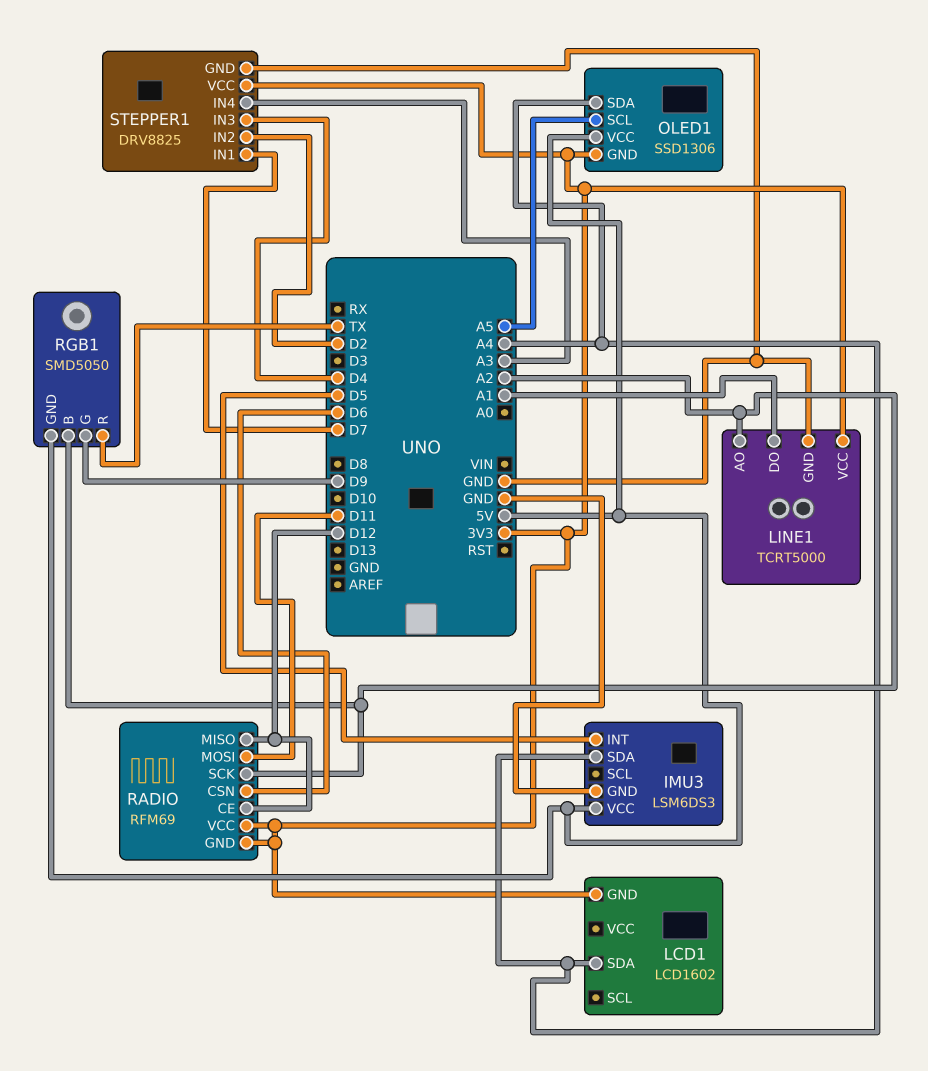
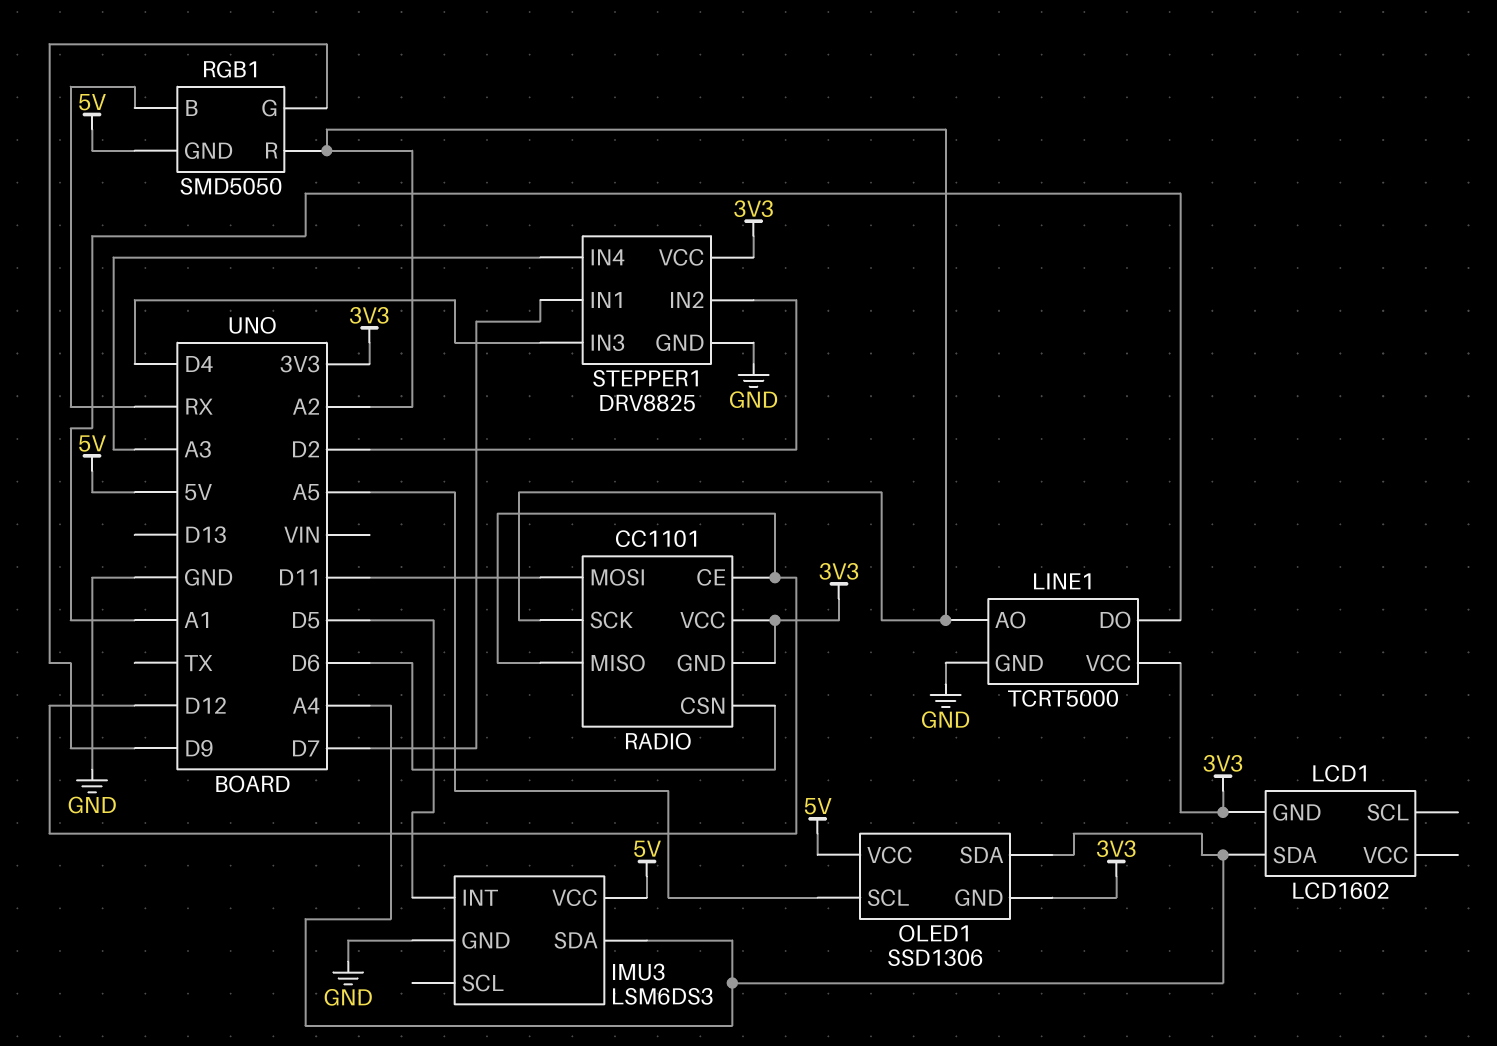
RADIO: RFM69 -> CC1101
RGB1 pin B: A2 -> RX
RGB1 pin R: TX -> A2

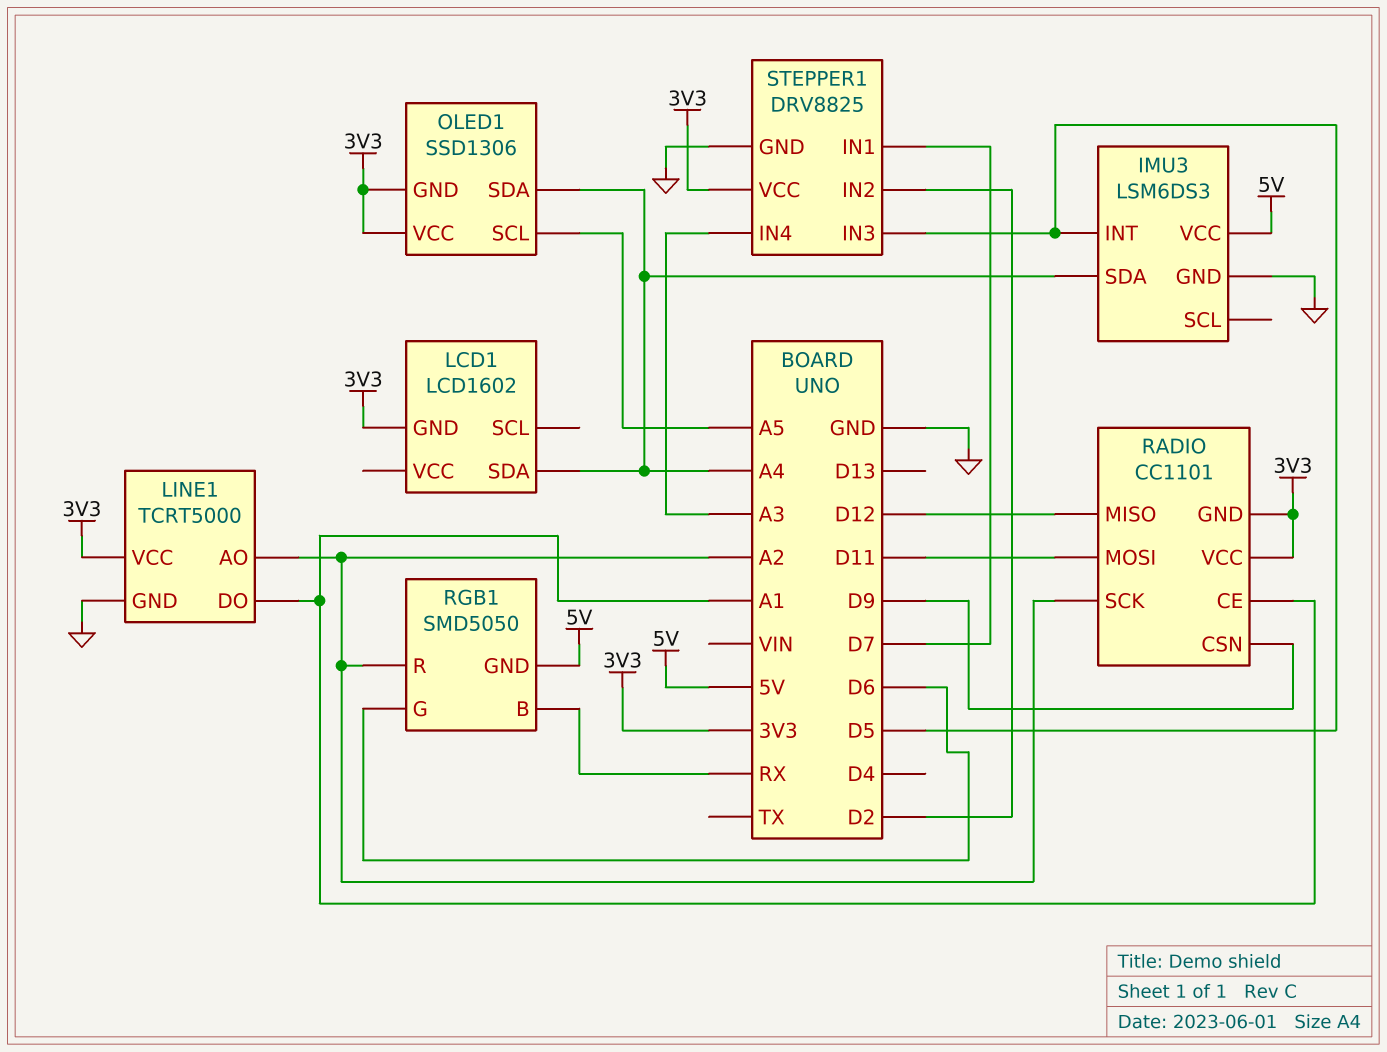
OLED1 pin VCC: 5V -> 3V3
RADIO pin CE: D12 -> A1
RADIO pin CSN: D6 -> D9
RGB1 pin G: D9 -> D6
STEPPER1 pin IN3: D4 -> D5

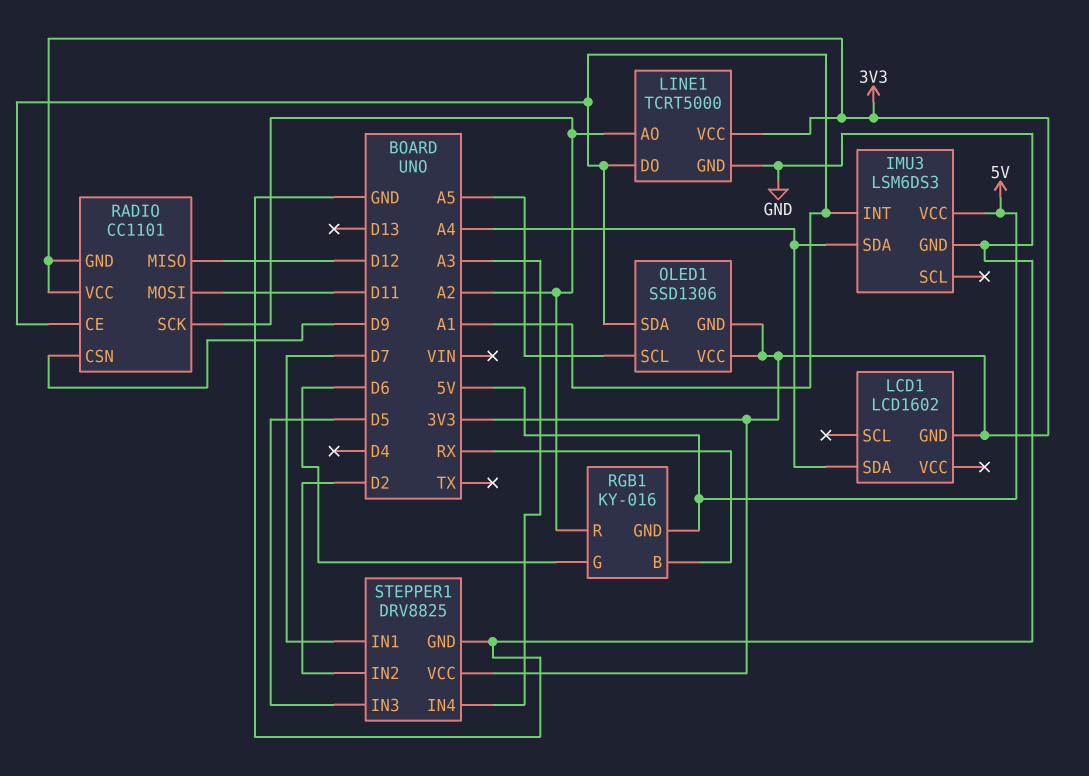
IMU3 pin INT: D5 -> A1
OLED1 pin SDA: A4 -> A1
RGB1: SMD5050 -> KY-016

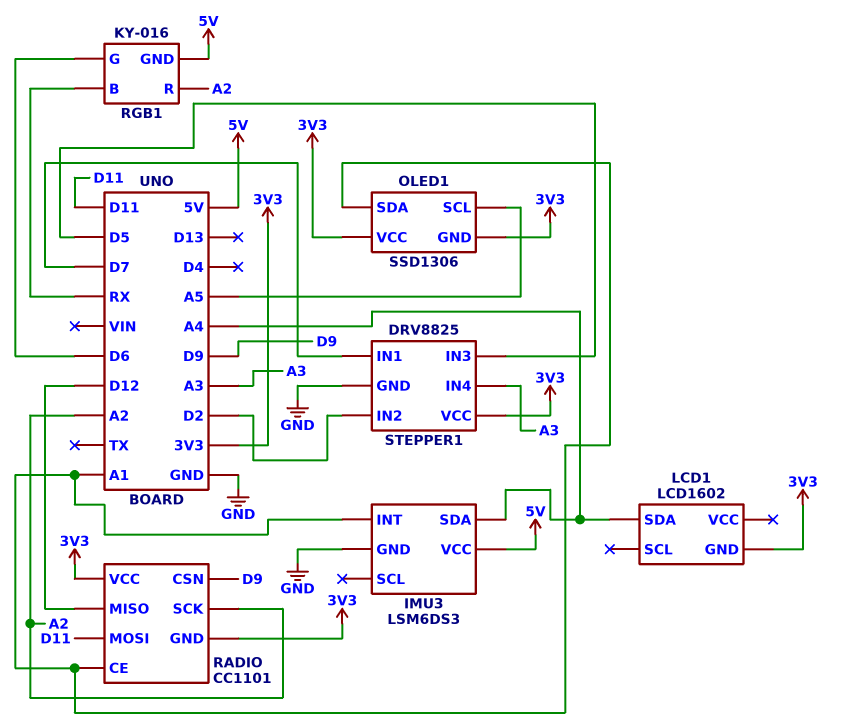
LINE1: TCRT5000 -> none
LINE1 pin AO: A2 -> none
LINE1 pin DO: A1 -> none
LINE1 pin GND: GND -> none
LINE1 pin VCC: 3V3 -> none

